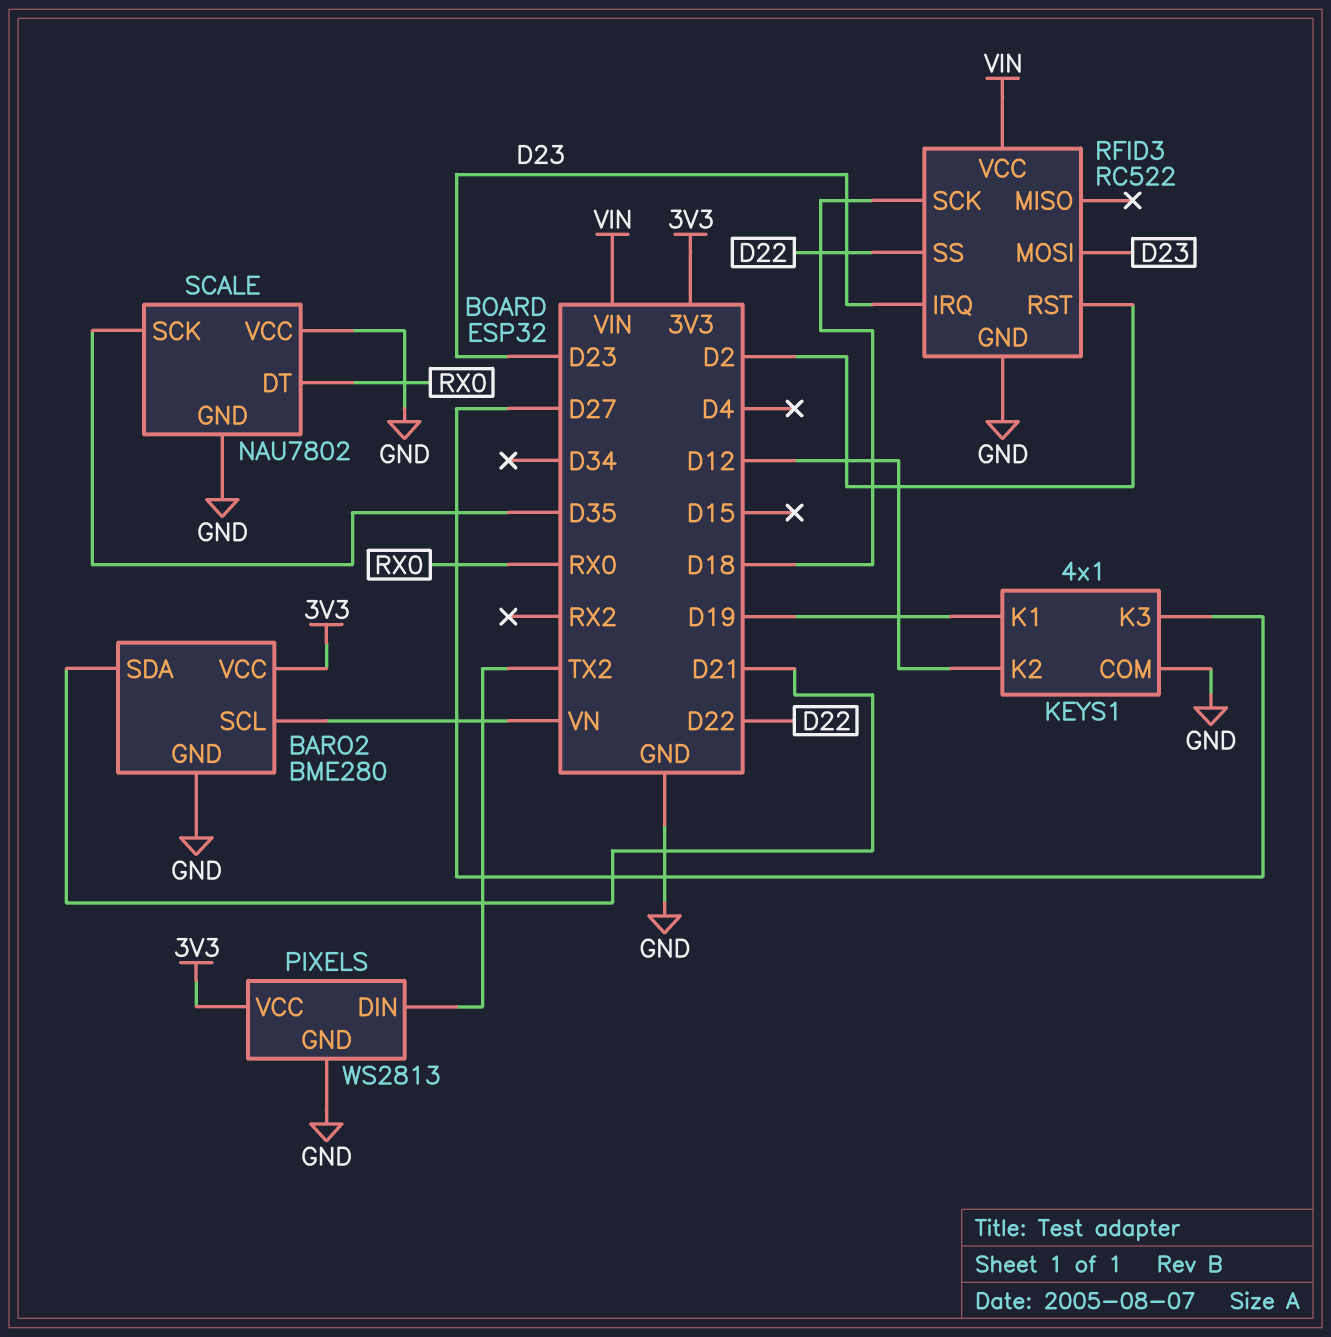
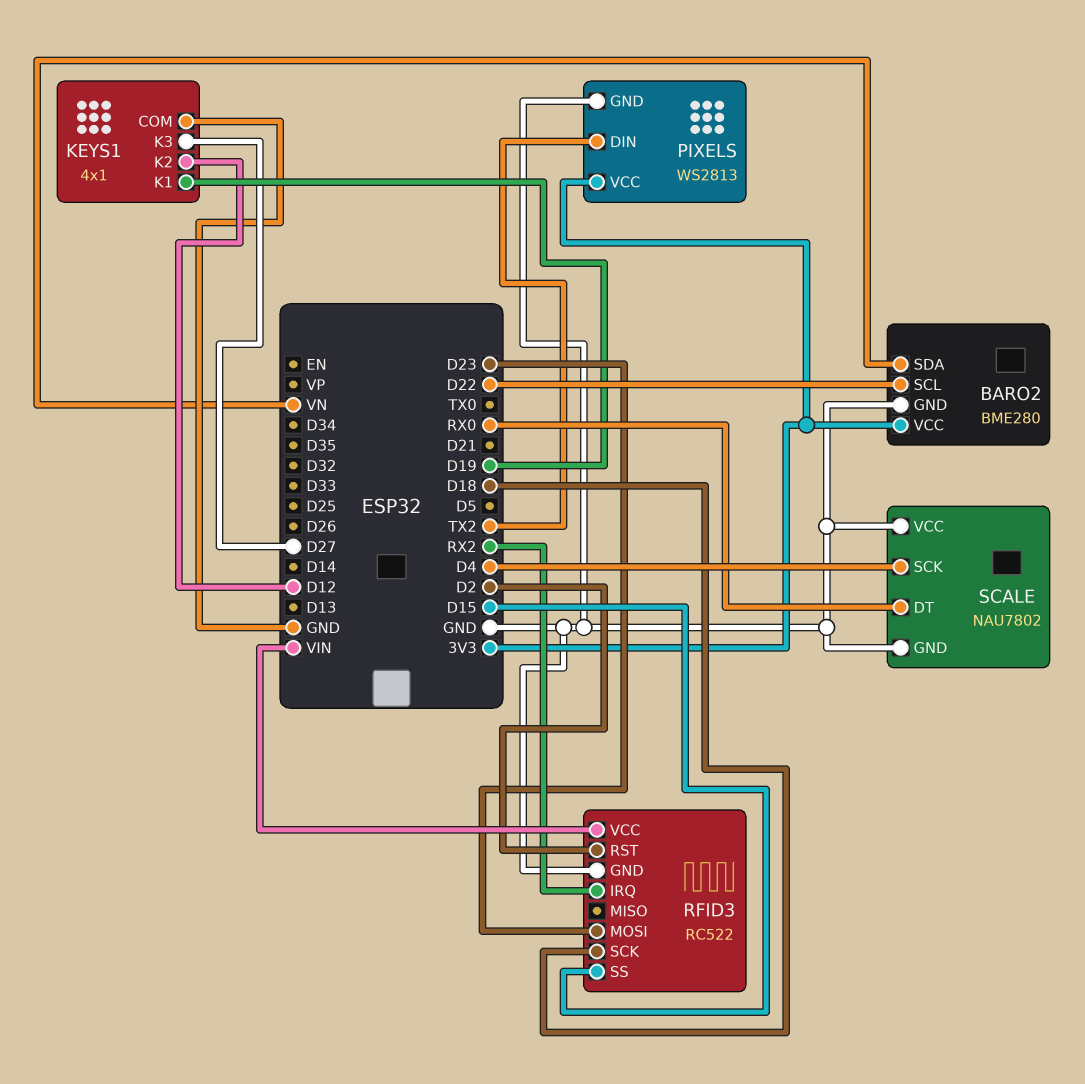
BARO2 pin SCL: VN -> D22
BARO2 pin SDA: D21 -> VN
RFID3 pin IRQ: D23 -> RX2
RFID3 pin SS: D22 -> D15
SCALE pin SCK: D35 -> D4

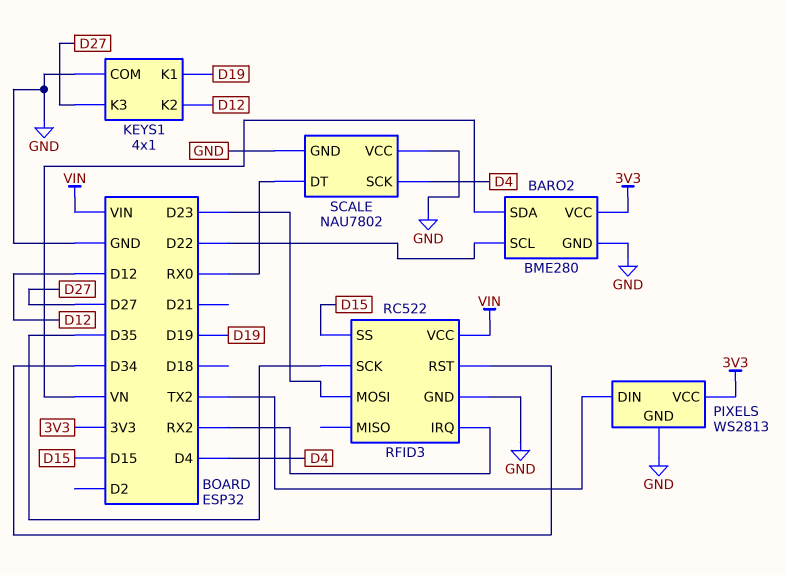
RFID3 pin RST: D2 -> D34
RFID3 pin SCK: D18 -> D35

